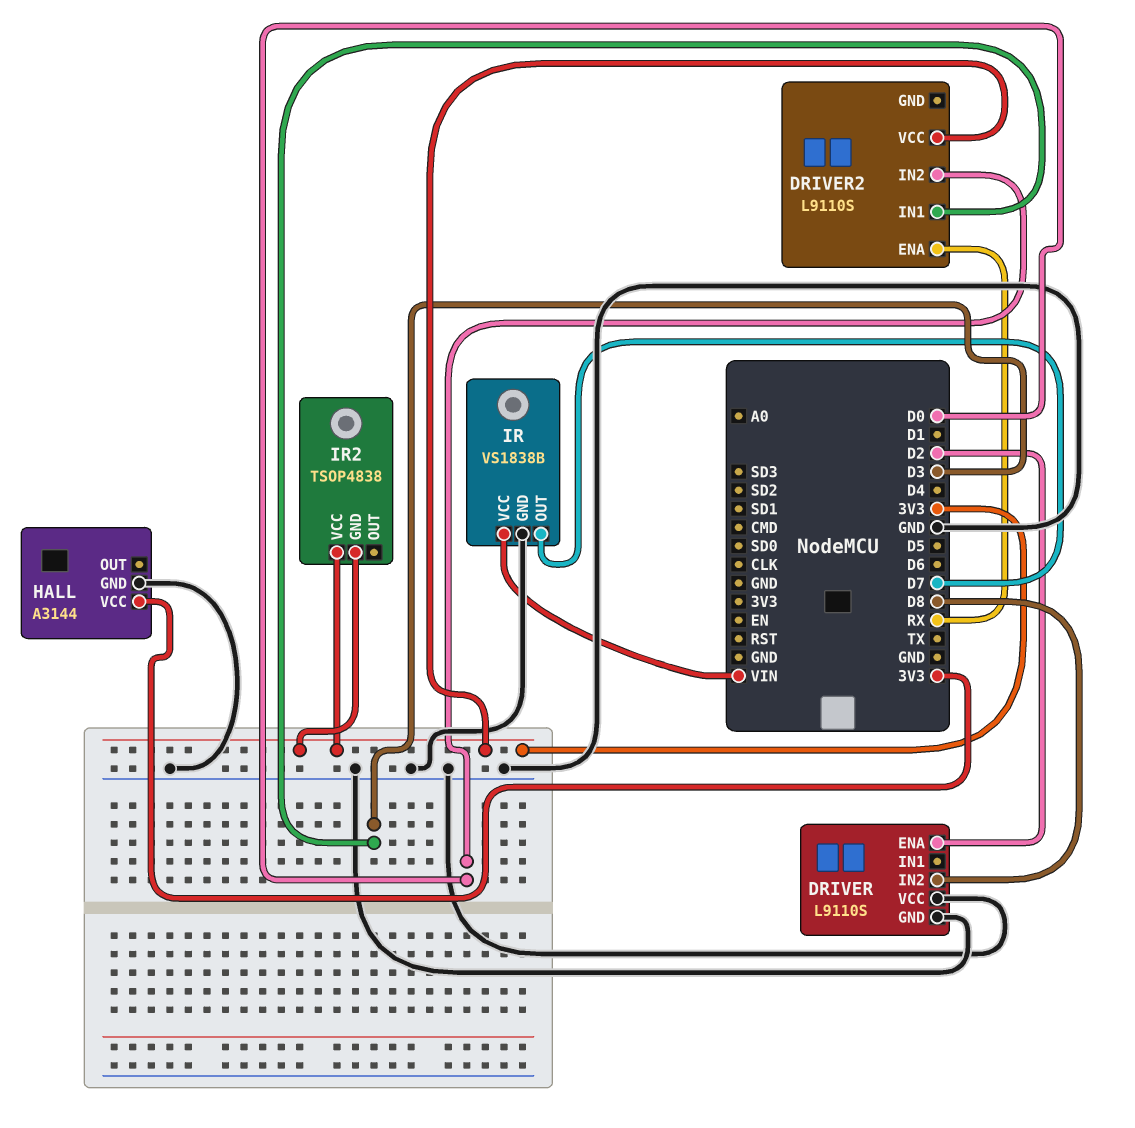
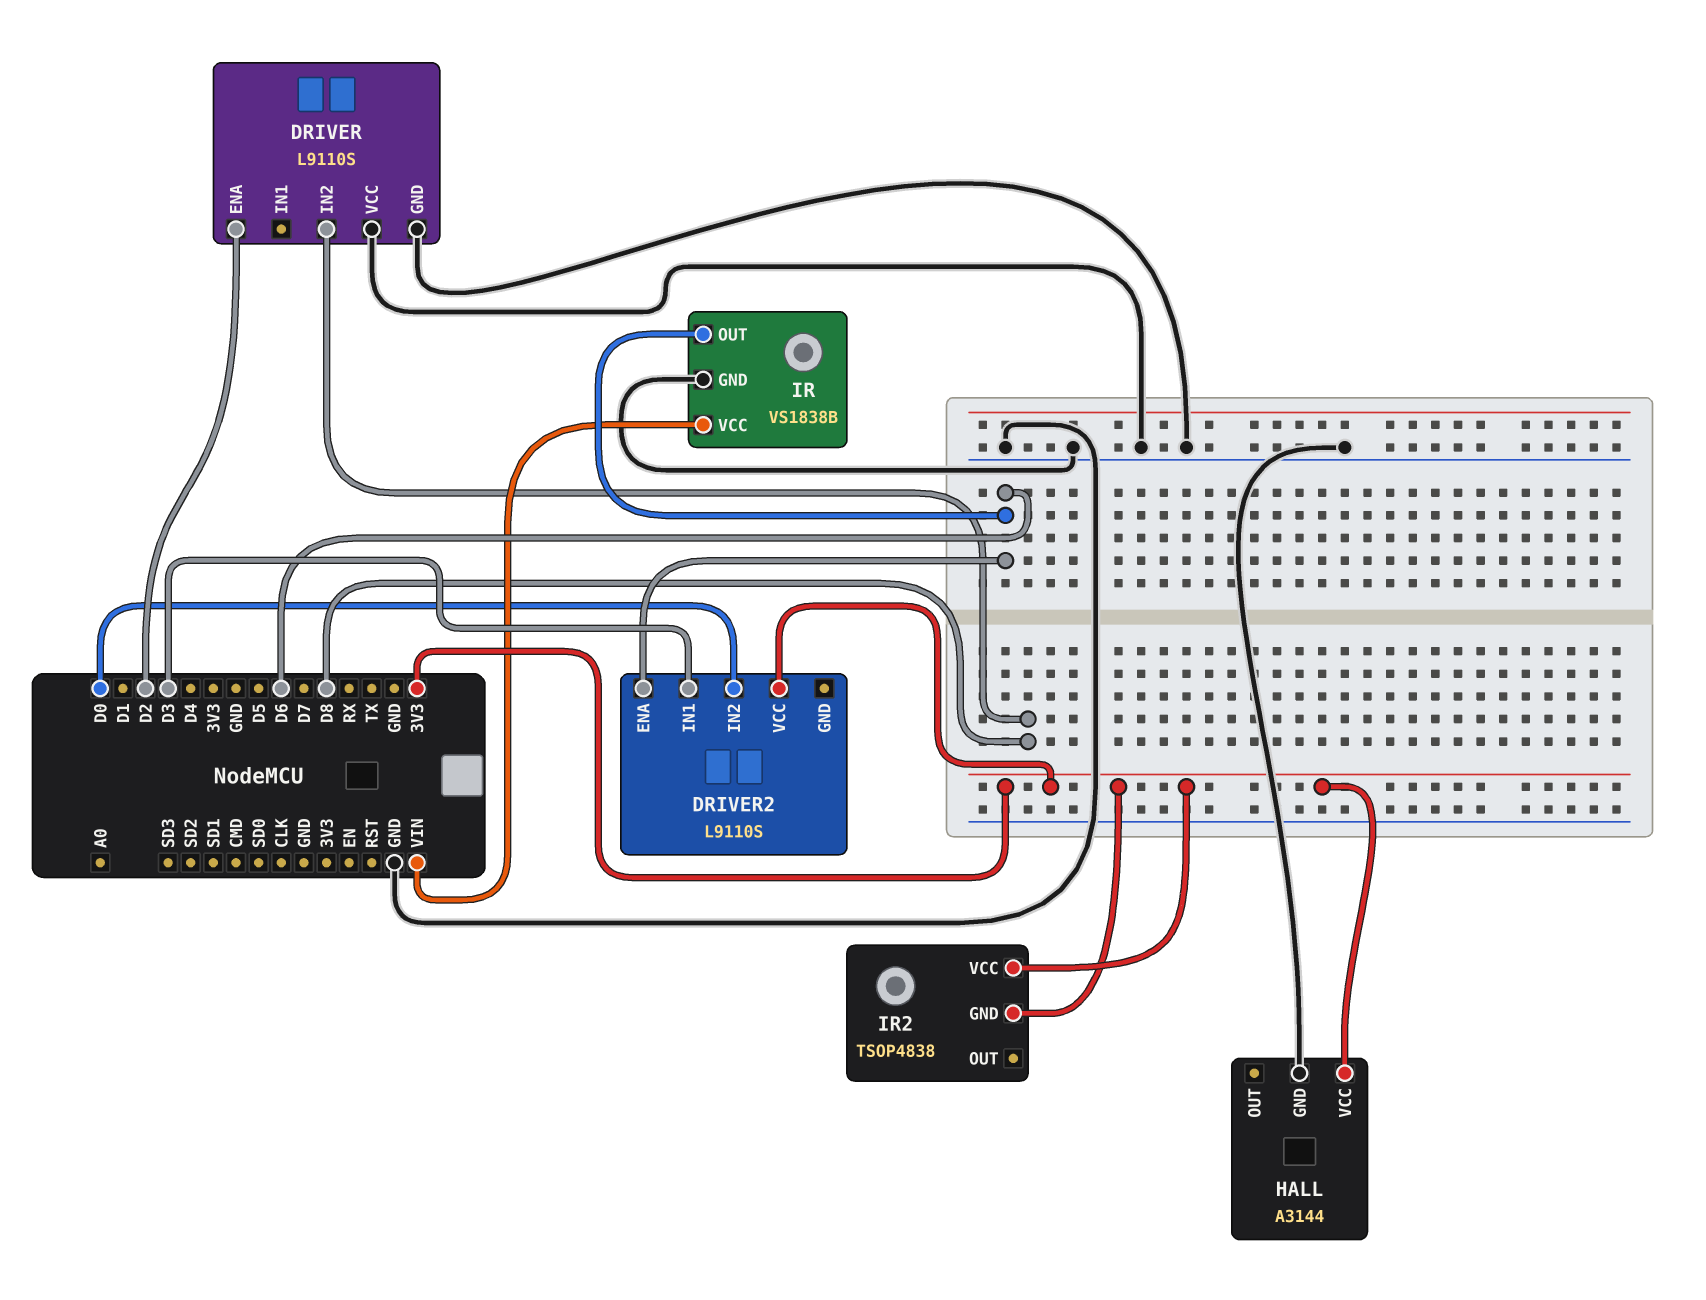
DRIVER2 pin ENA: RX -> D6
IR pin OUT: D7 -> D6

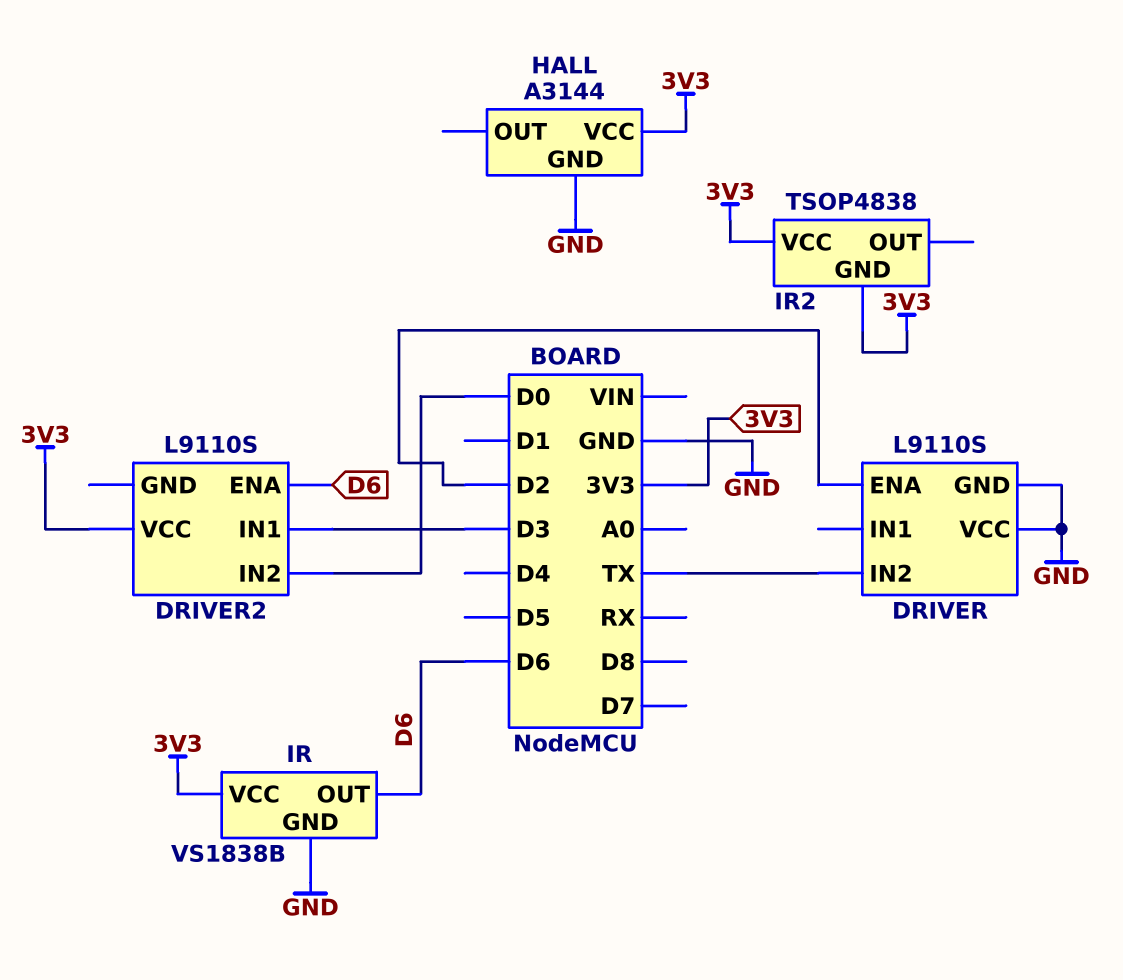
DRIVER pin IN2: D8 -> TX
IR pin VCC: VIN -> 3V3

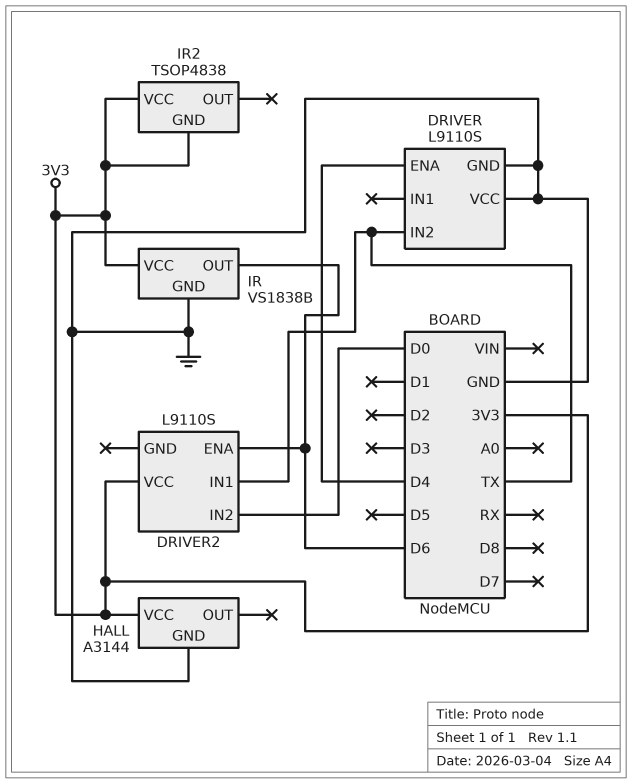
DRIVER pin ENA: D2 -> D4
DRIVER2 pin IN1: D3 -> TX

